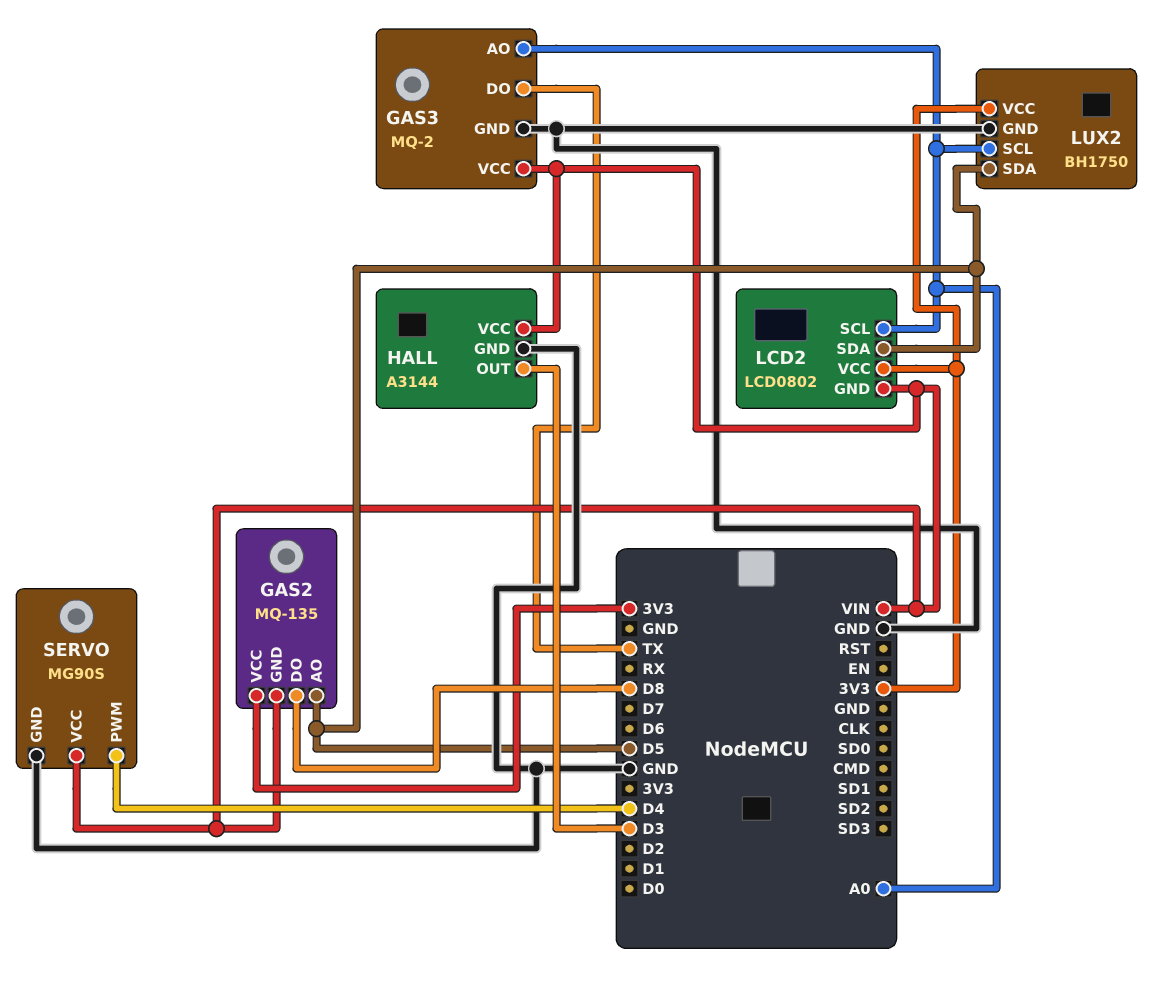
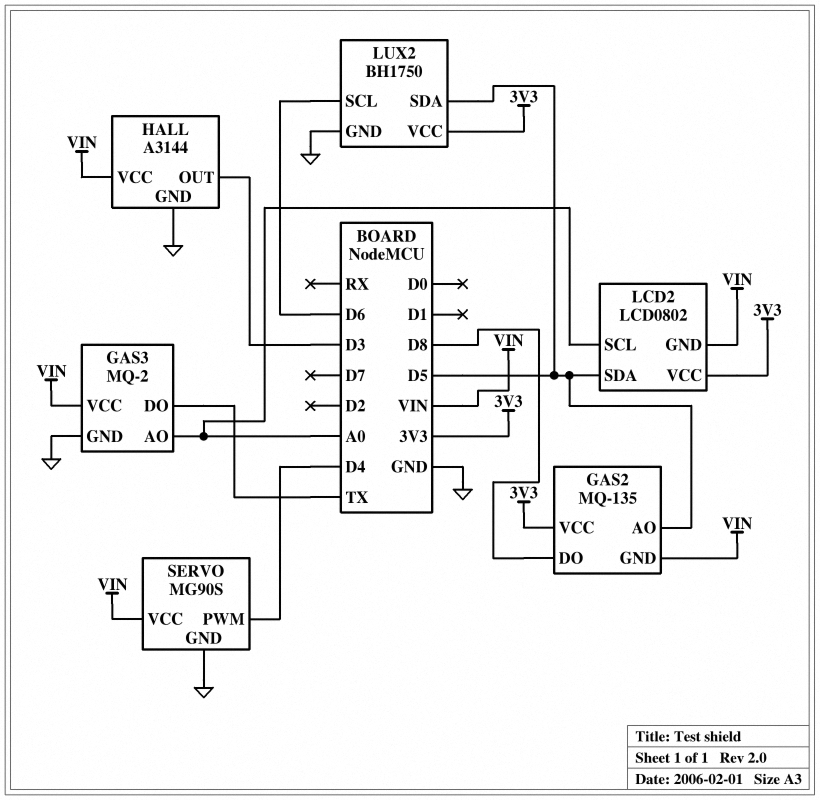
LUX2 pin SCL: A0 -> D6

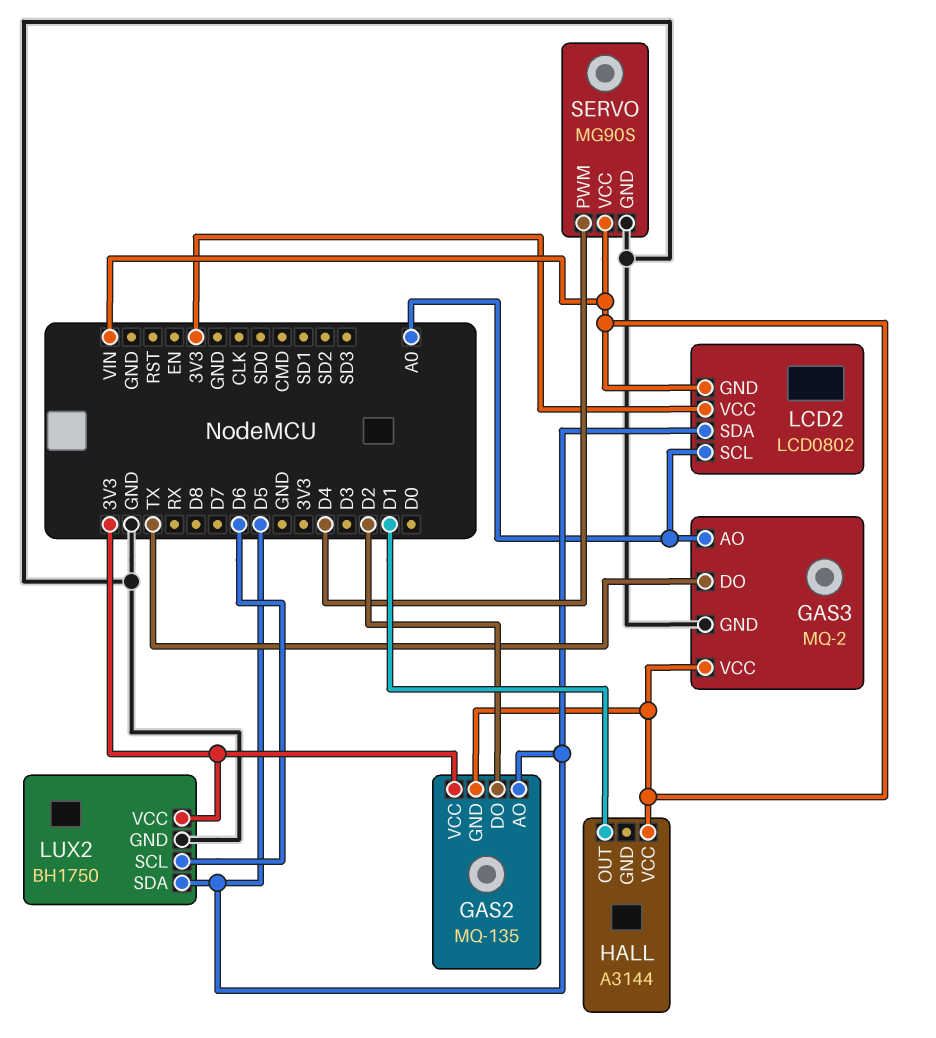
GAS2 pin DO: D8 -> D2
HALL pin GND: GND -> none
HALL pin OUT: D3 -> D1

